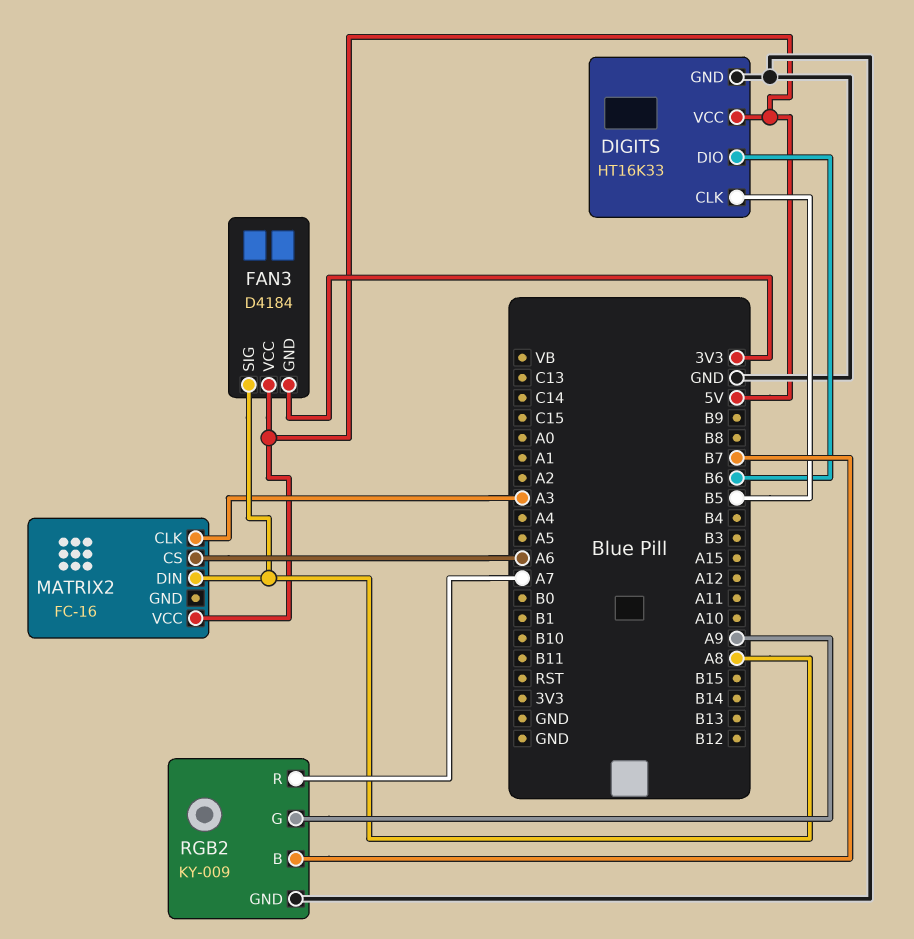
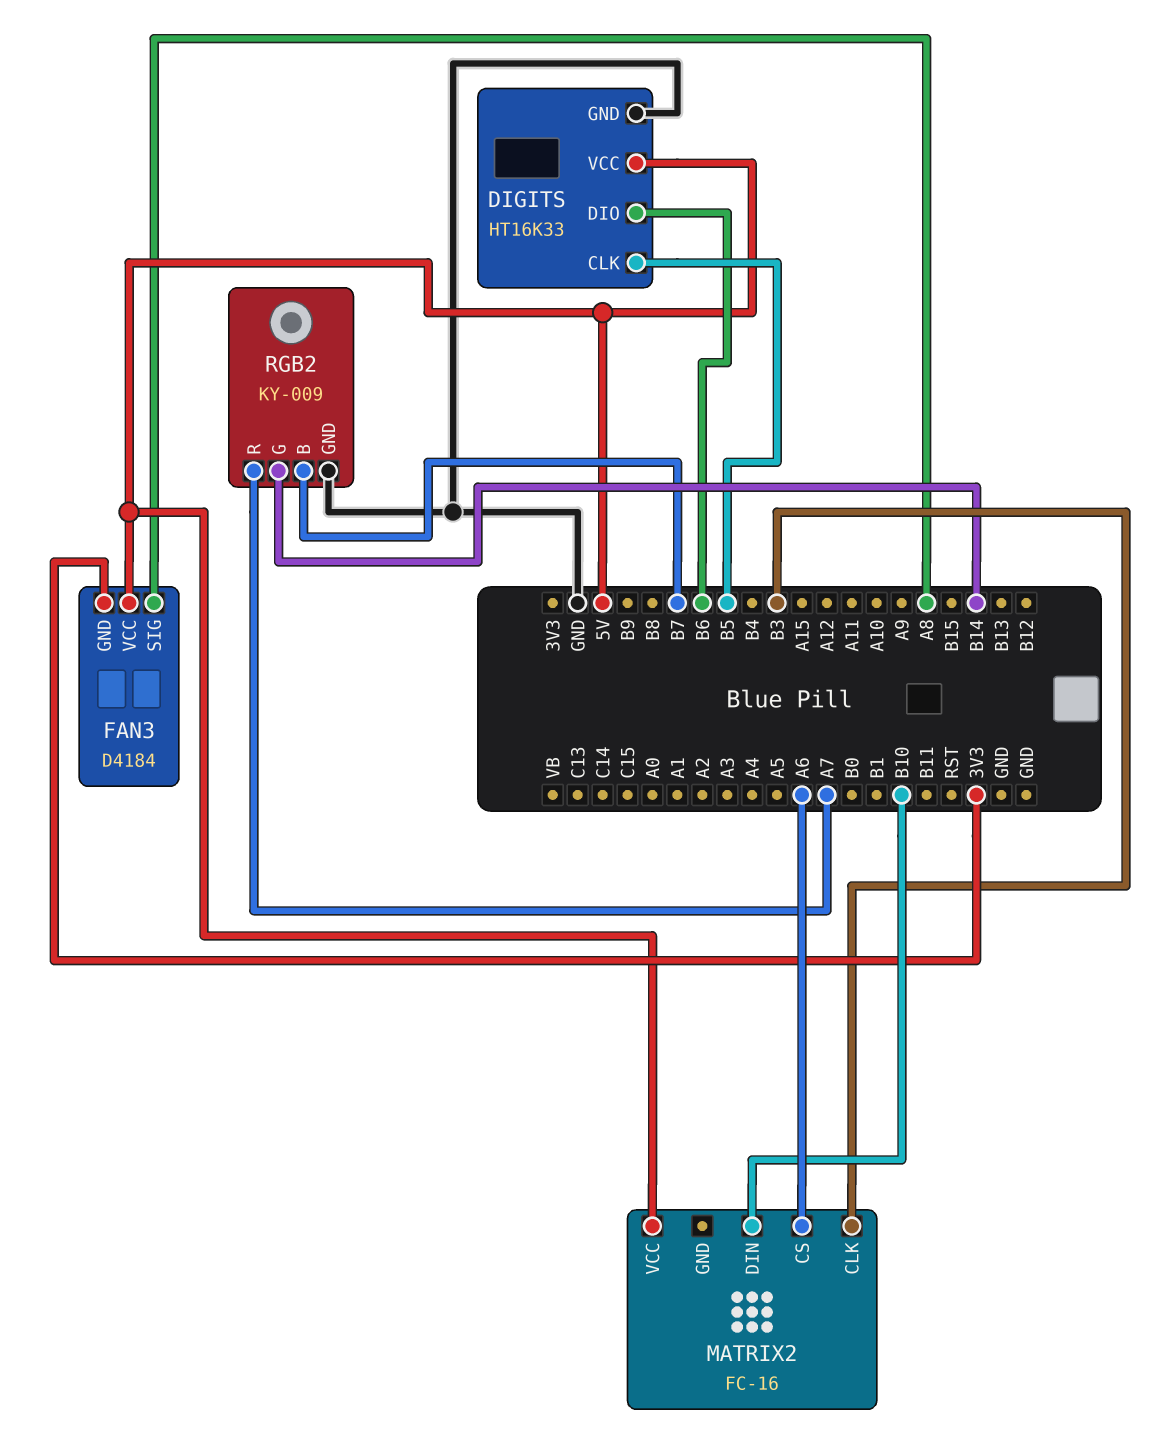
MATRIX2 pin CLK: A3 -> B3
MATRIX2 pin DIN: A8 -> B10
RGB2 pin G: A9 -> B14

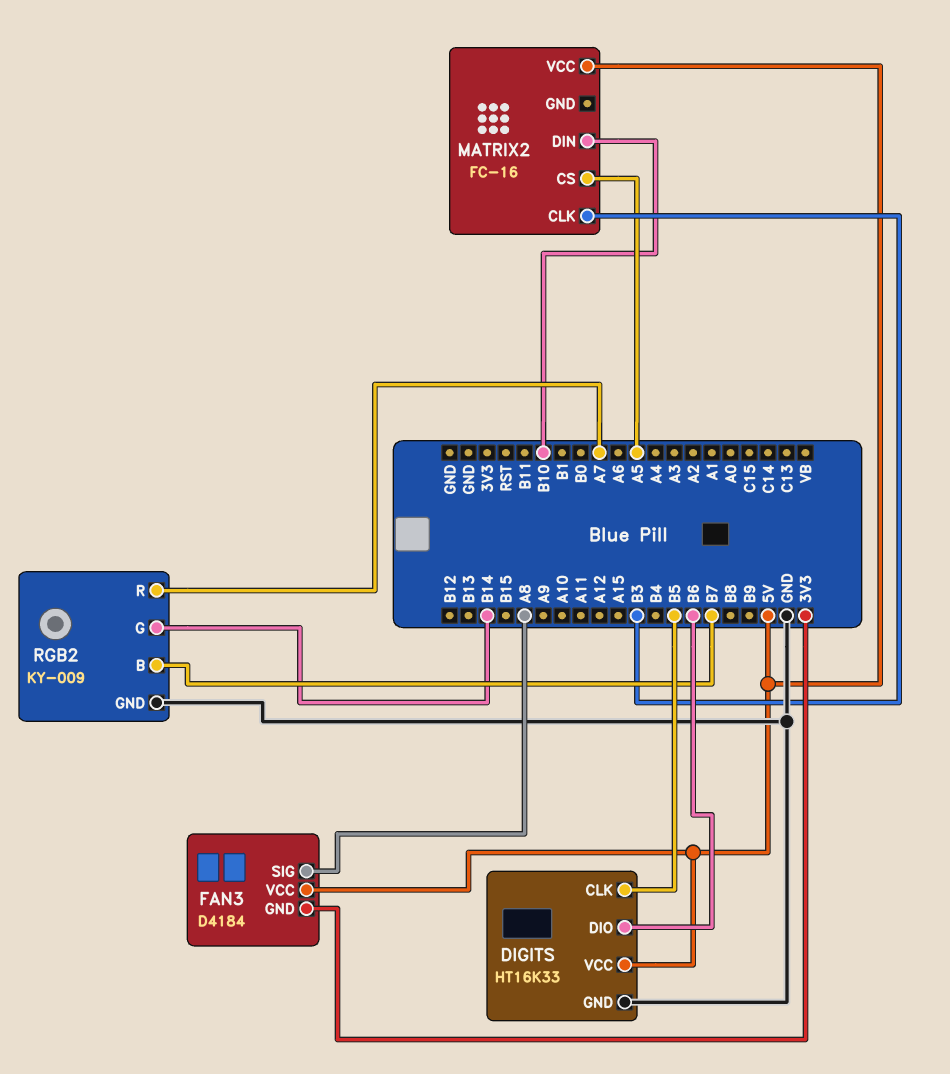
MATRIX2 pin CS: A6 -> A5

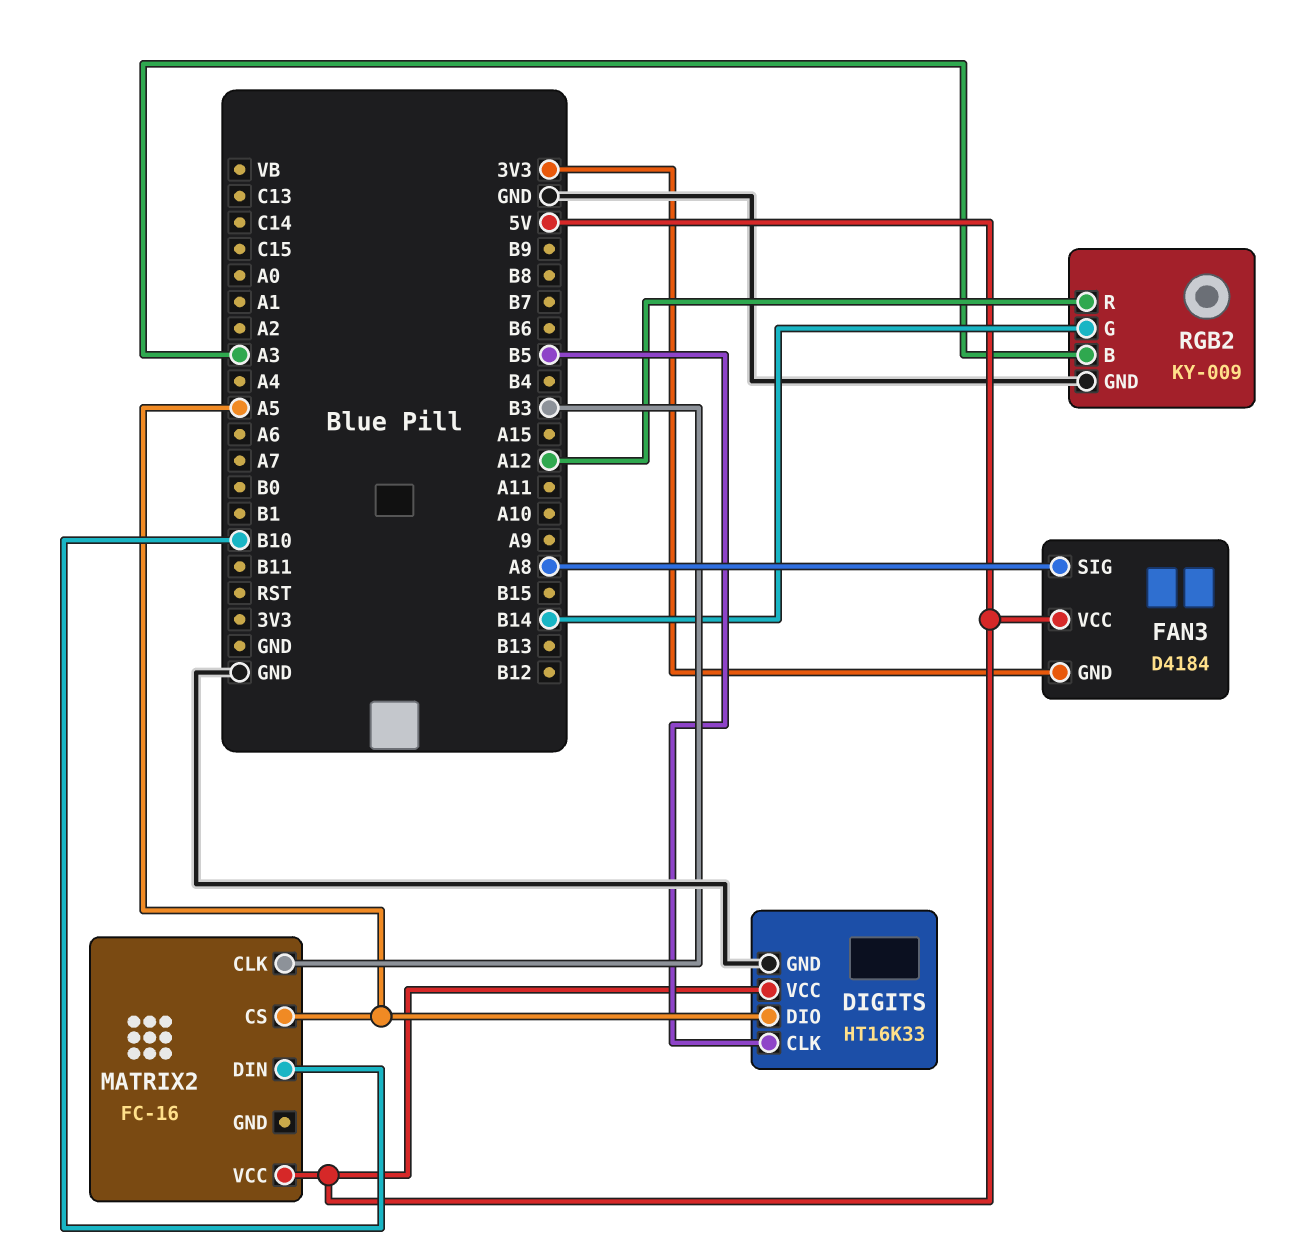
DIGITS pin DIO: B6 -> A5
RGB2 pin B: B7 -> A3
RGB2 pin R: A7 -> A12

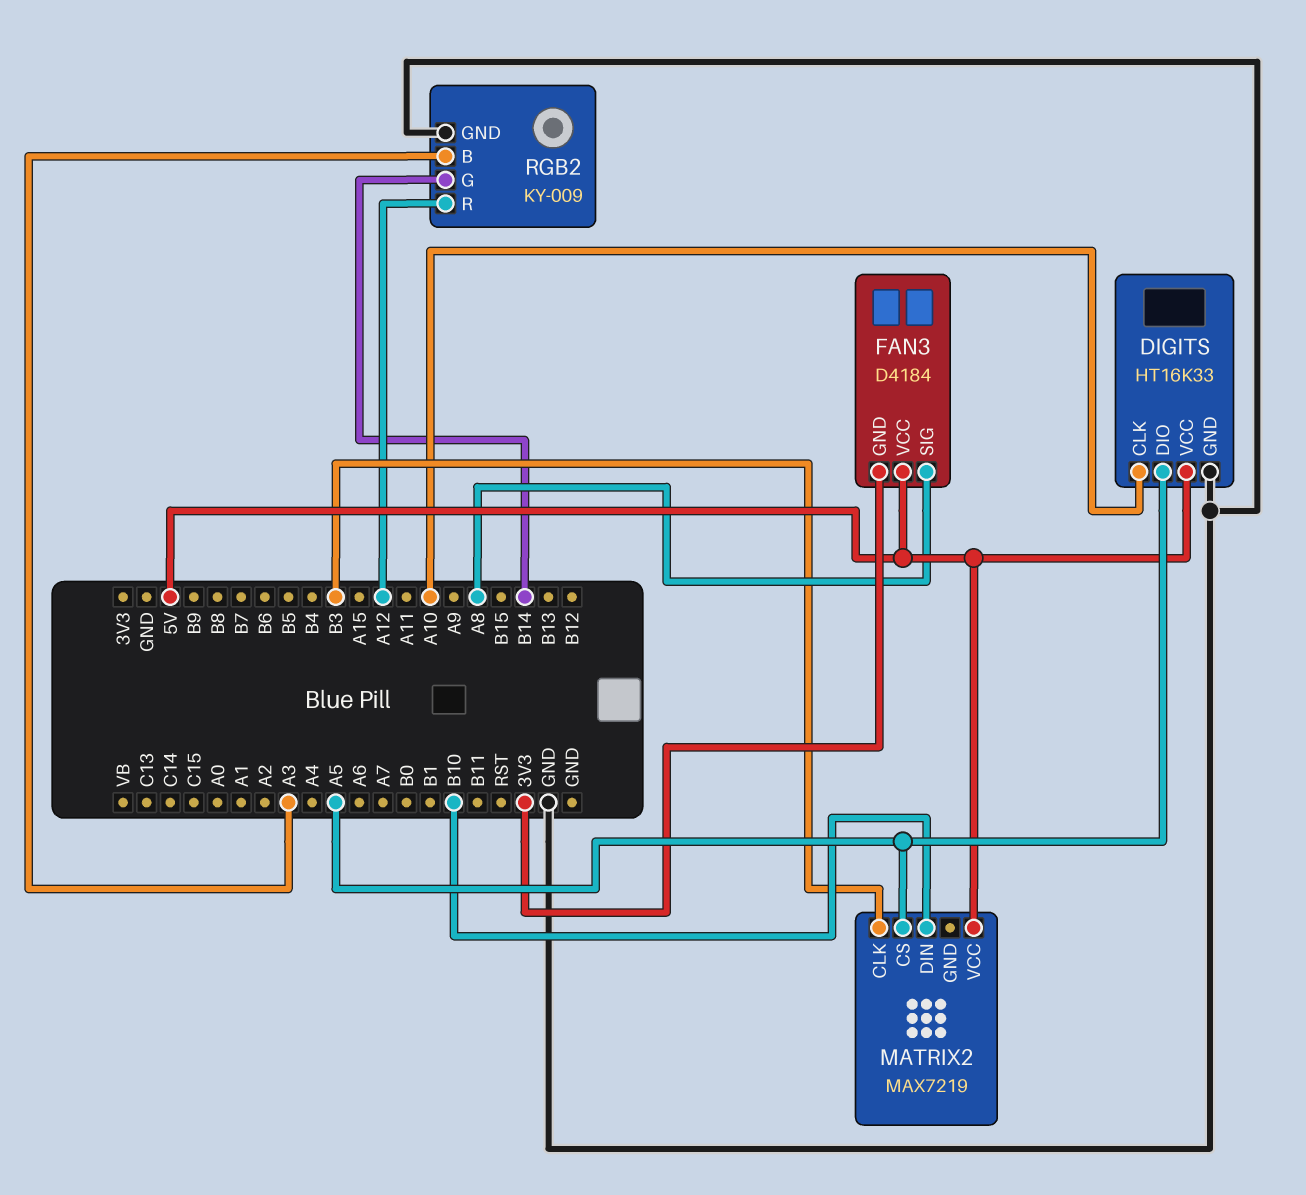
DIGITS pin CLK: B5 -> A10
MATRIX2: FC-16 -> MAX7219

